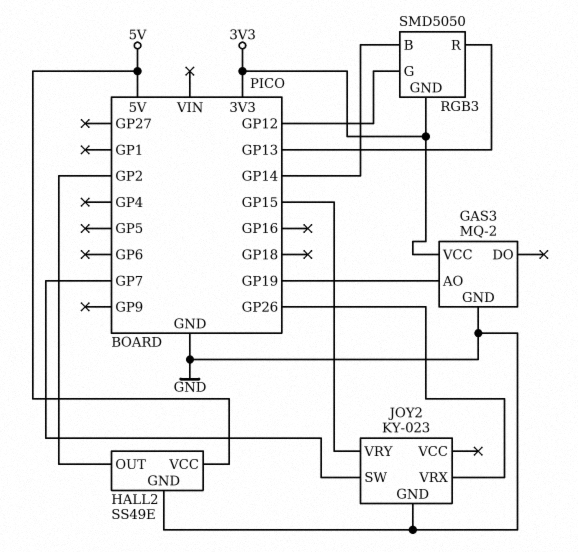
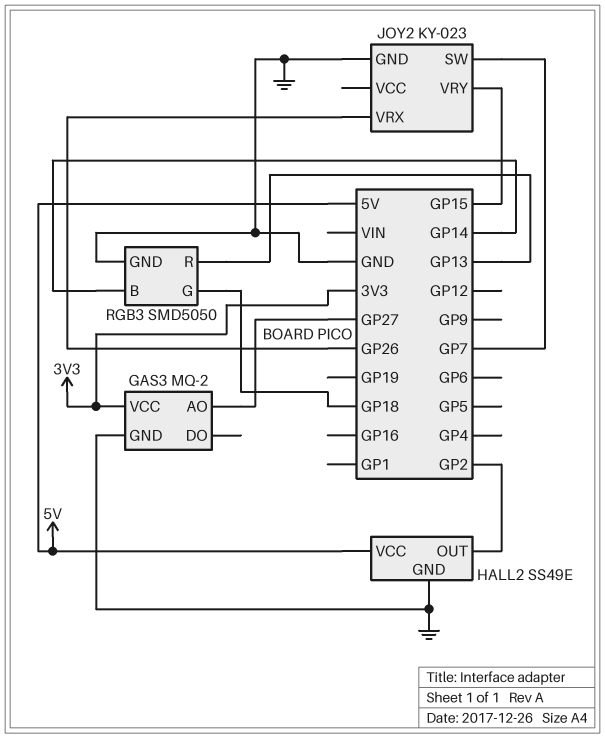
GAS3 pin AO: GP19 -> GP27
RGB3 pin G: GP12 -> GP18
RGB3 pin GND: 3V3 -> GND

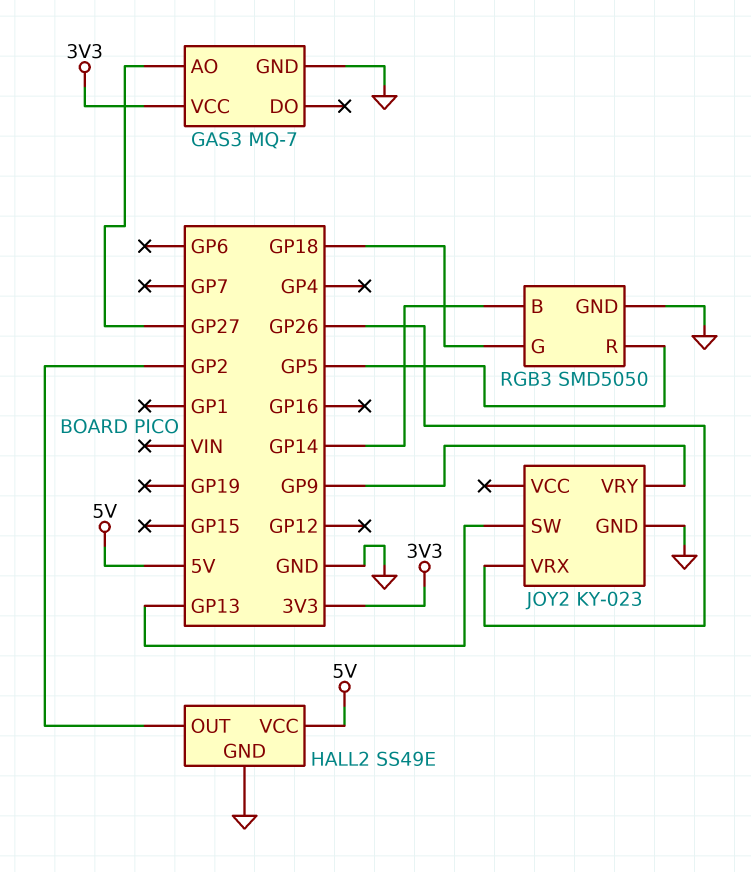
GAS3: MQ-2 -> MQ-7
JOY2 pin SW: GP7 -> GP13
JOY2 pin VRY: GP15 -> GP9
RGB3 pin R: GP13 -> GP5

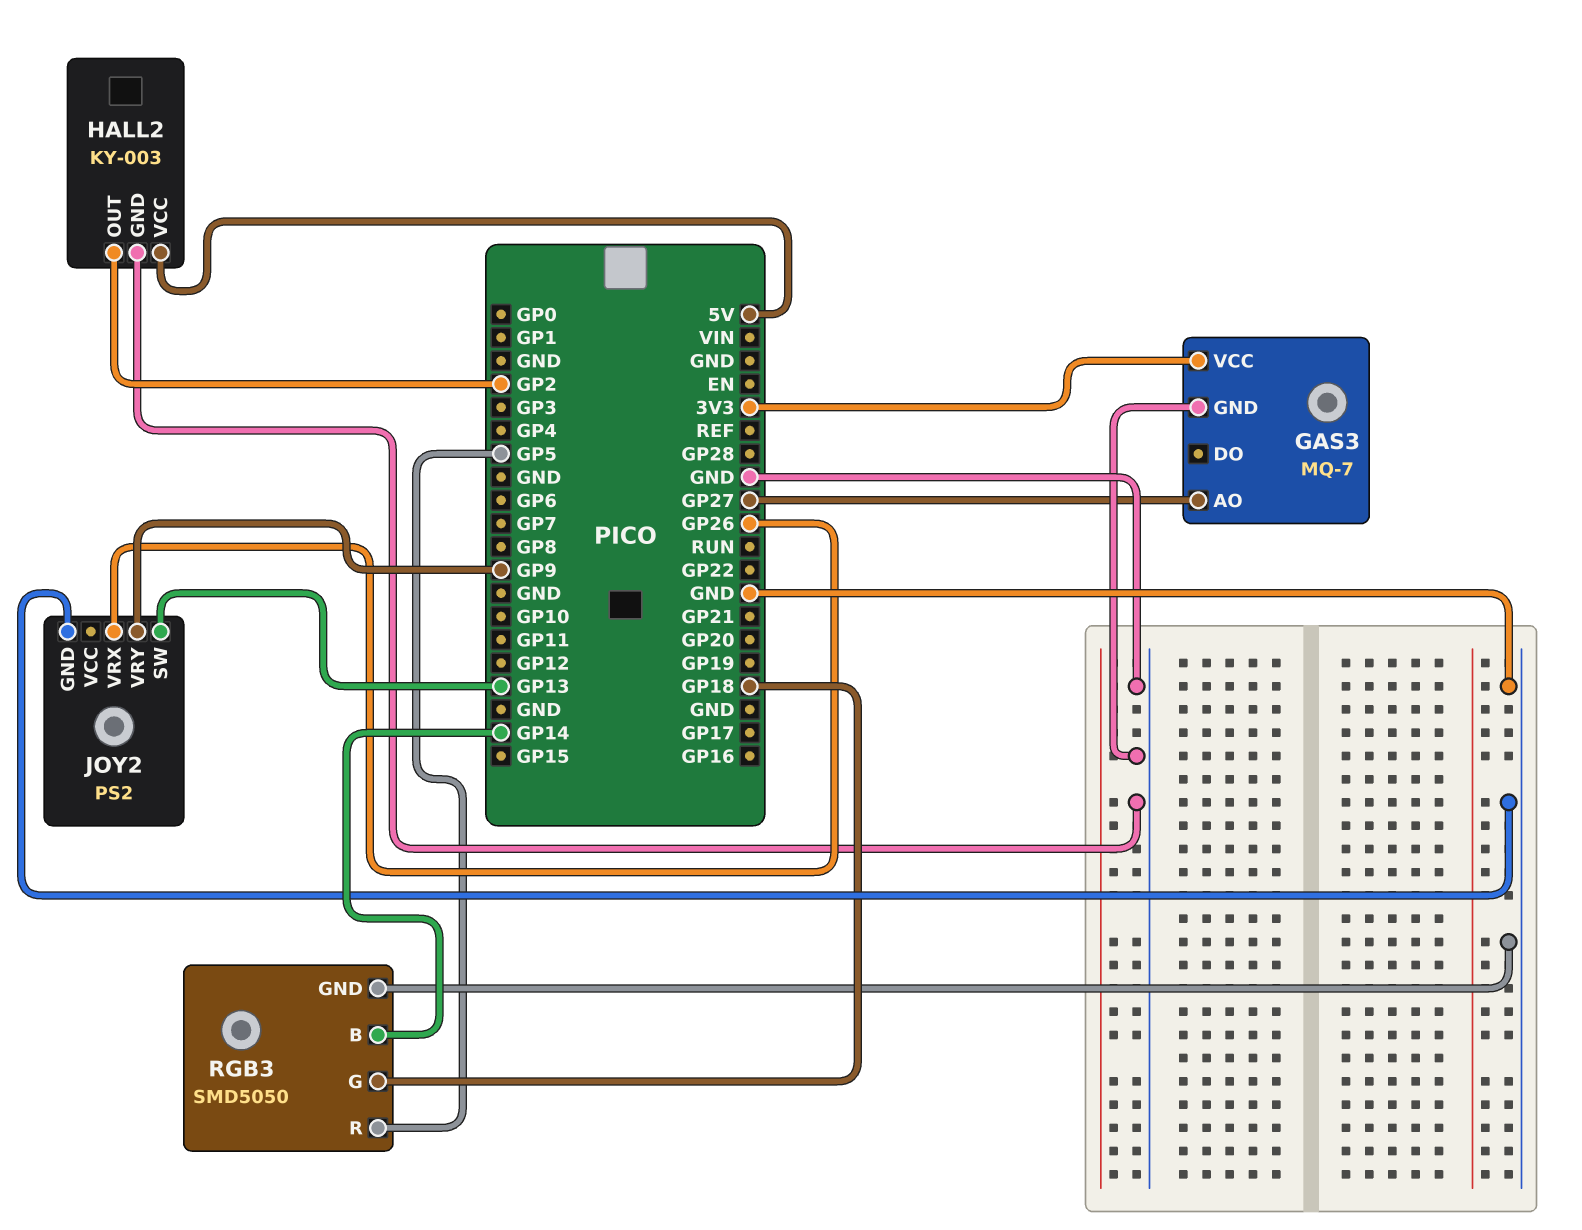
HALL2: SS49E -> KY-003
JOY2: KY-023 -> PS2

